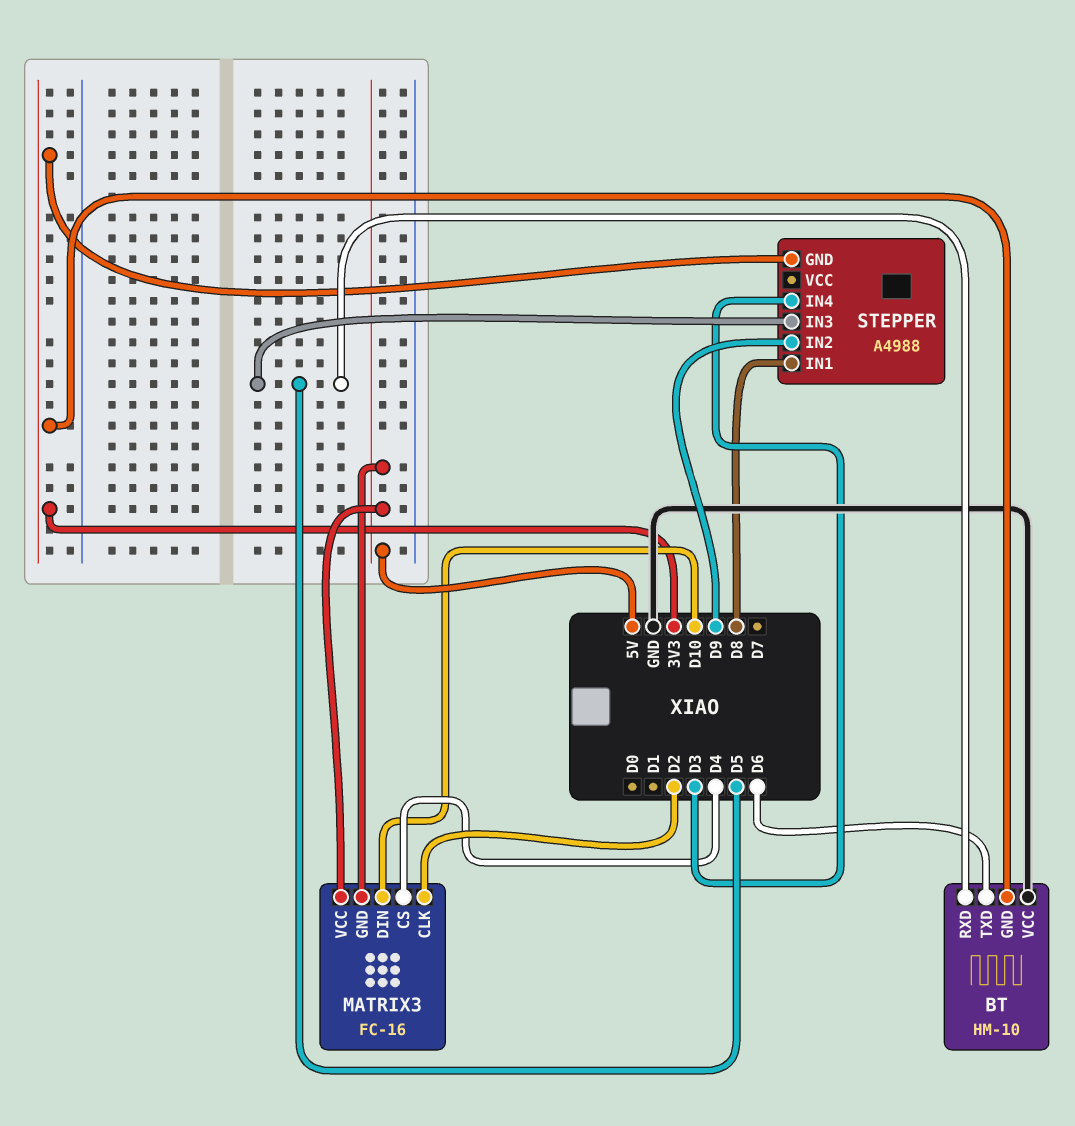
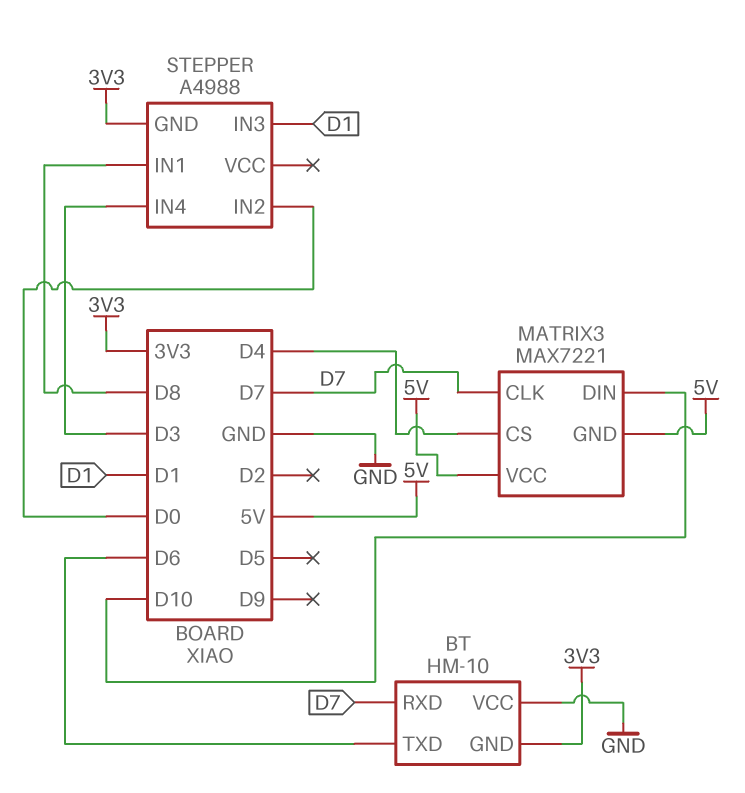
BT pin RXD: D5 -> D7
MATRIX3: FC-16 -> MAX7221
MATRIX3 pin CLK: D2 -> D7
STEPPER pin IN2: D9 -> D0
STEPPER pin IN3: D5 -> D1

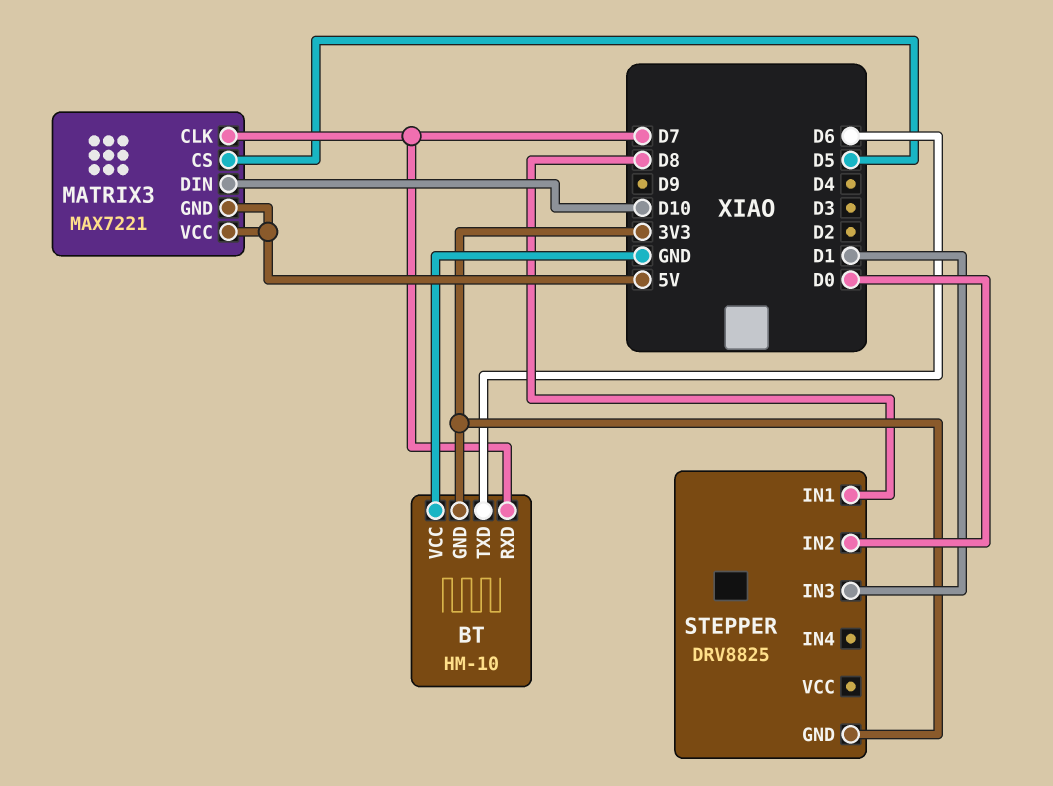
MATRIX3 pin CS: D4 -> D5
STEPPER: A4988 -> DRV8825
STEPPER pin IN4: D3 -> none

